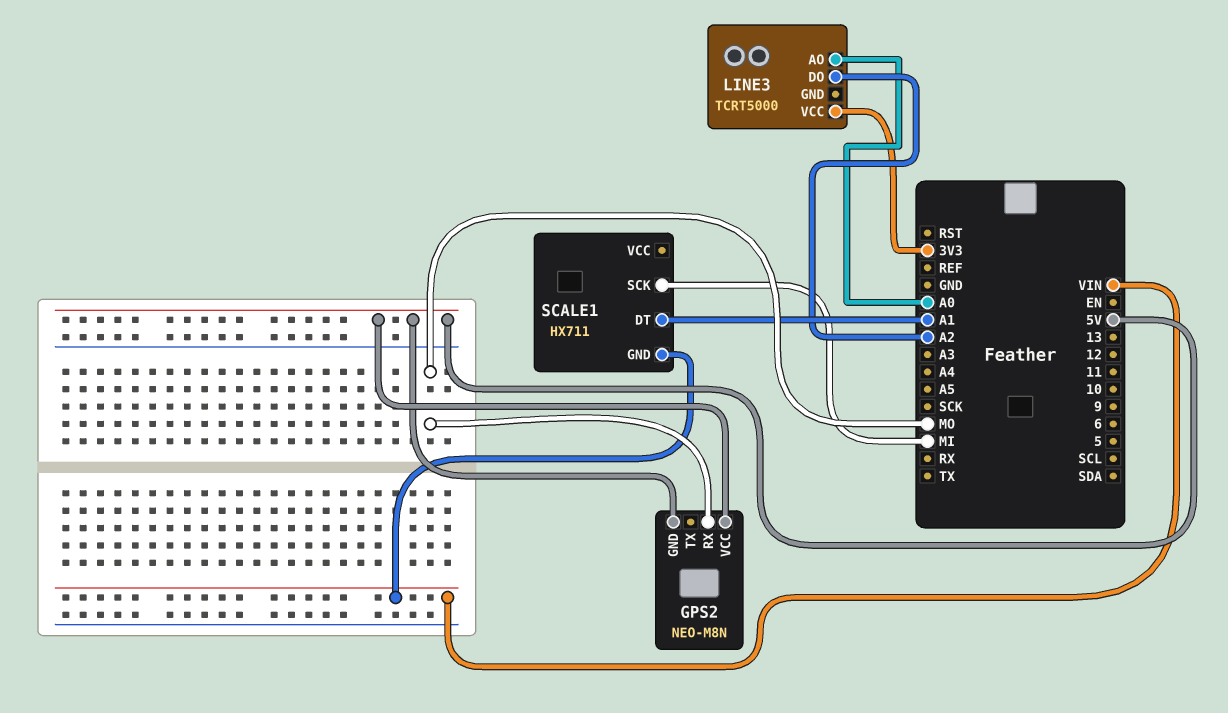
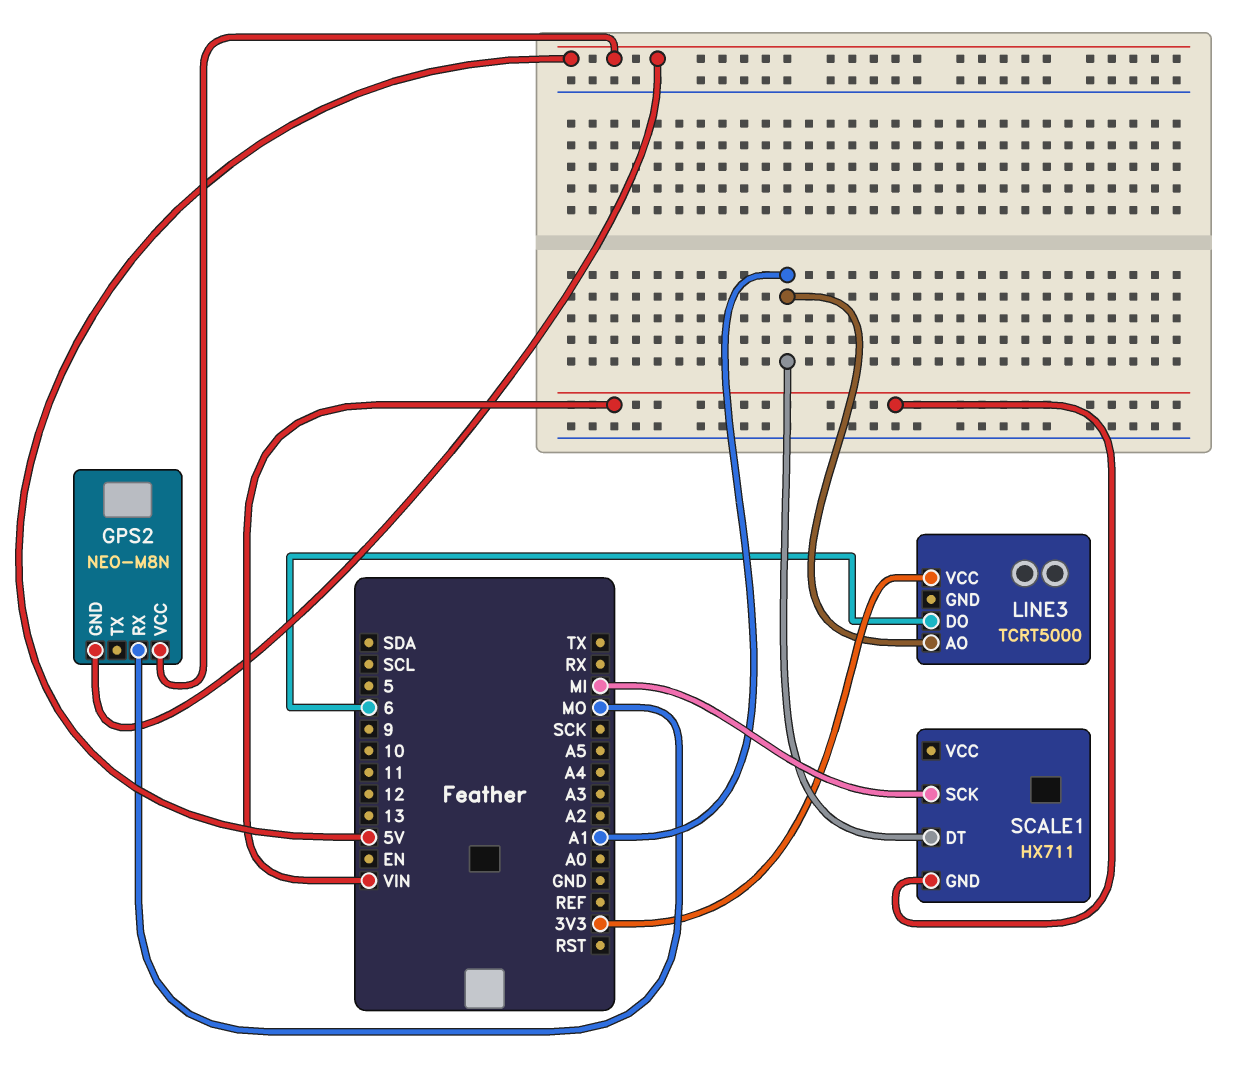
LINE3 pin AO: A0 -> A1
LINE3 pin DO: A2 -> 6

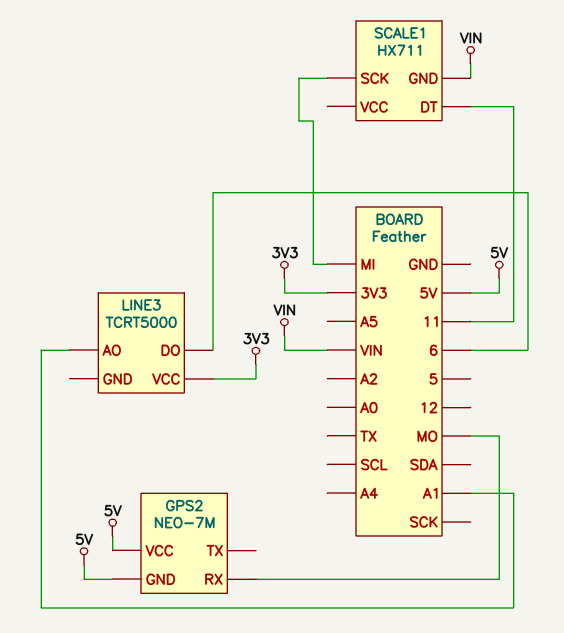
GPS2: NEO-M8N -> NEO-7M
SCALE1 pin DT: A1 -> 11

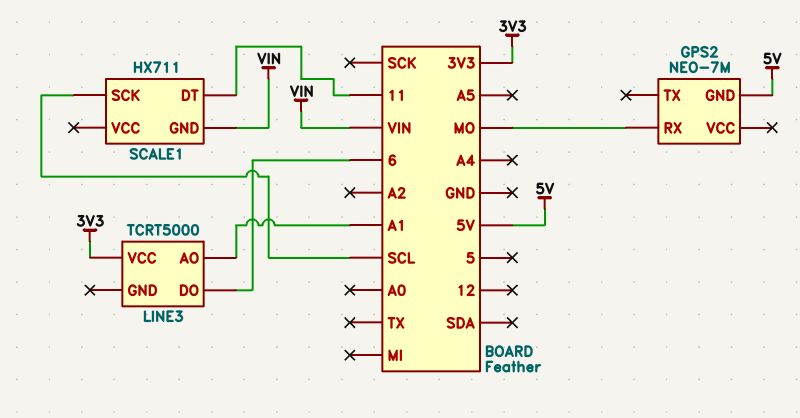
GPS2 pin VCC: 5V -> none
SCALE1 pin SCK: MI -> SCL

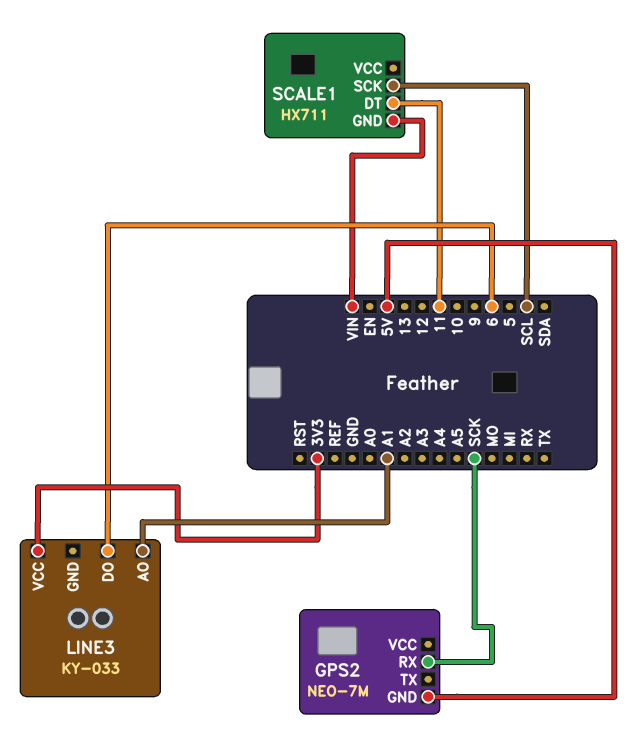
GPS2 pin RX: MO -> SCK
LINE3: TCRT5000 -> KY-033

